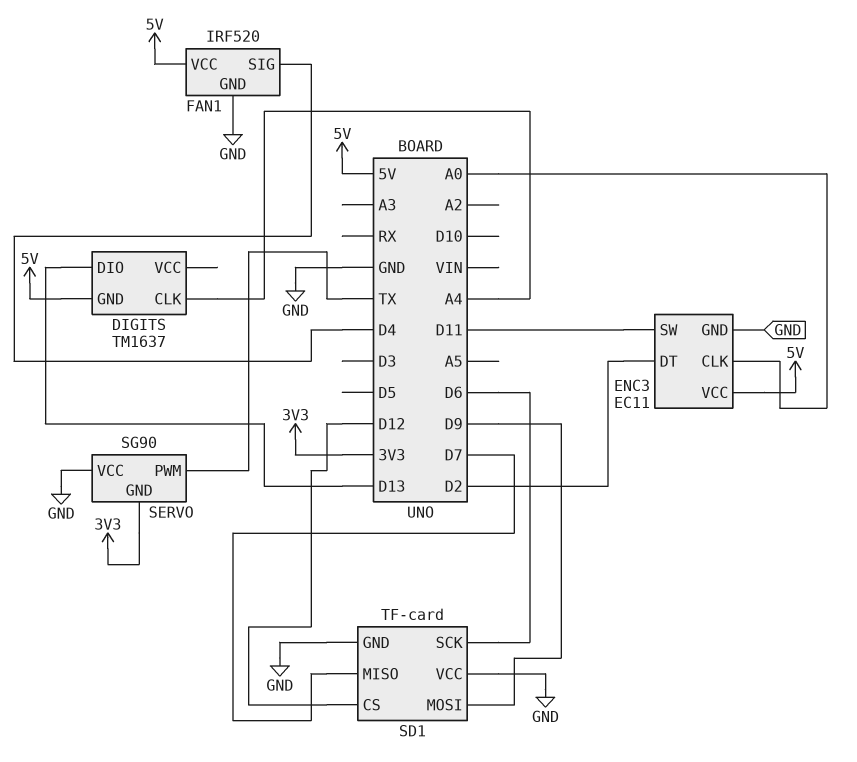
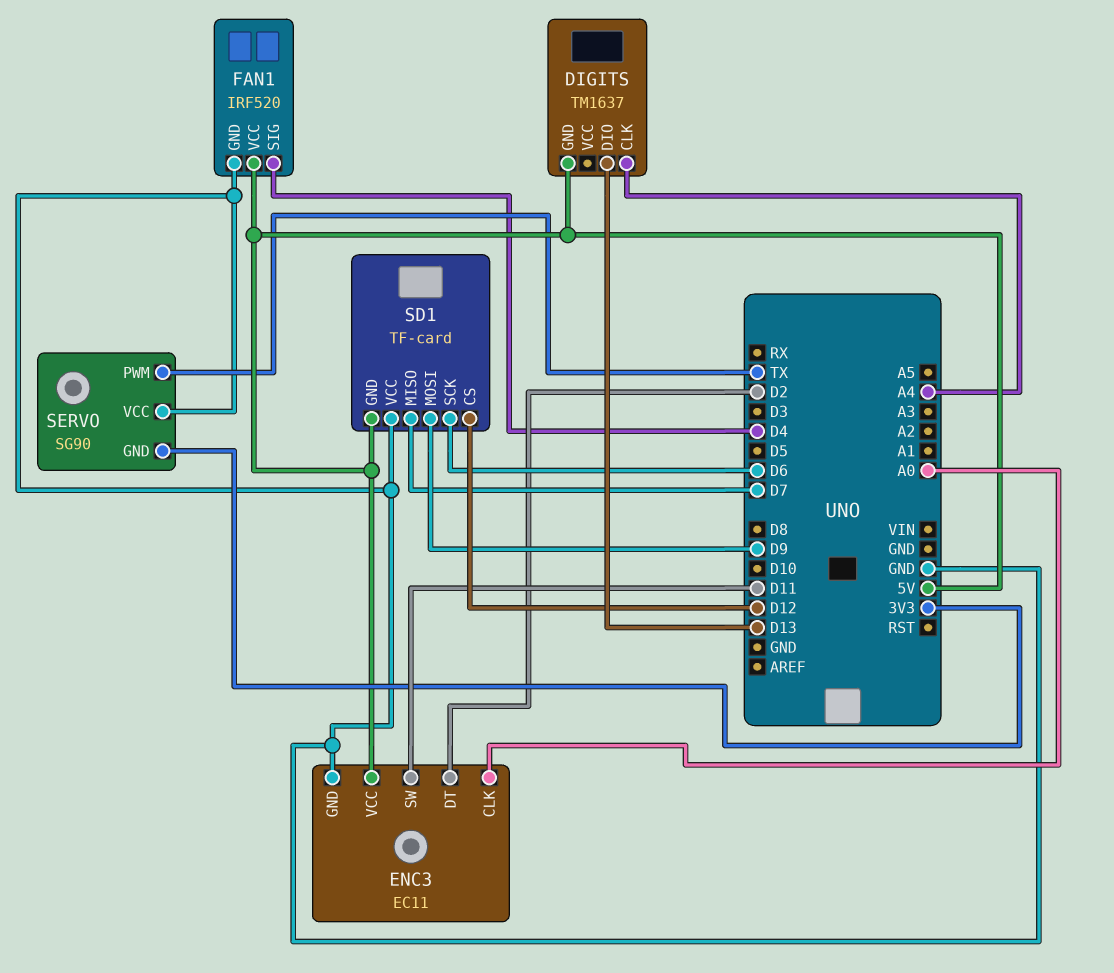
SD1 pin GND: GND -> 5V

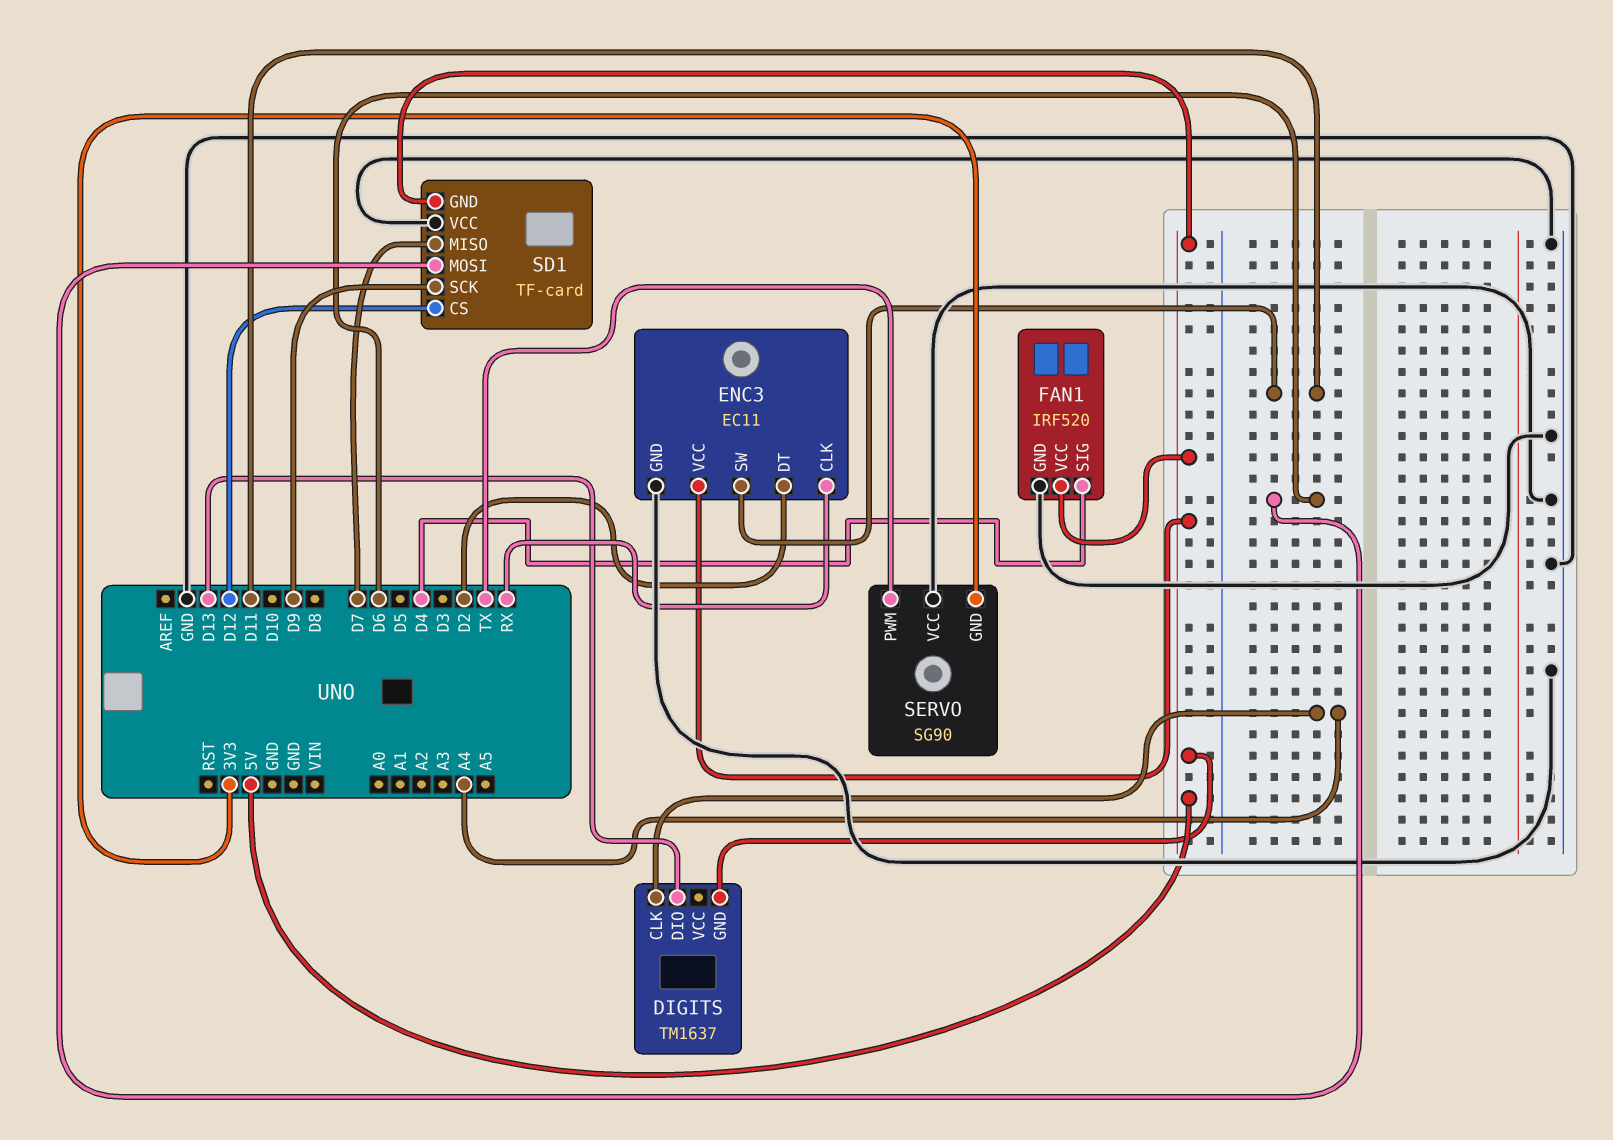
ENC3 pin CLK: A0 -> RX
SD1 pin MOSI: D9 -> D6
SD1 pin SCK: D6 -> D9

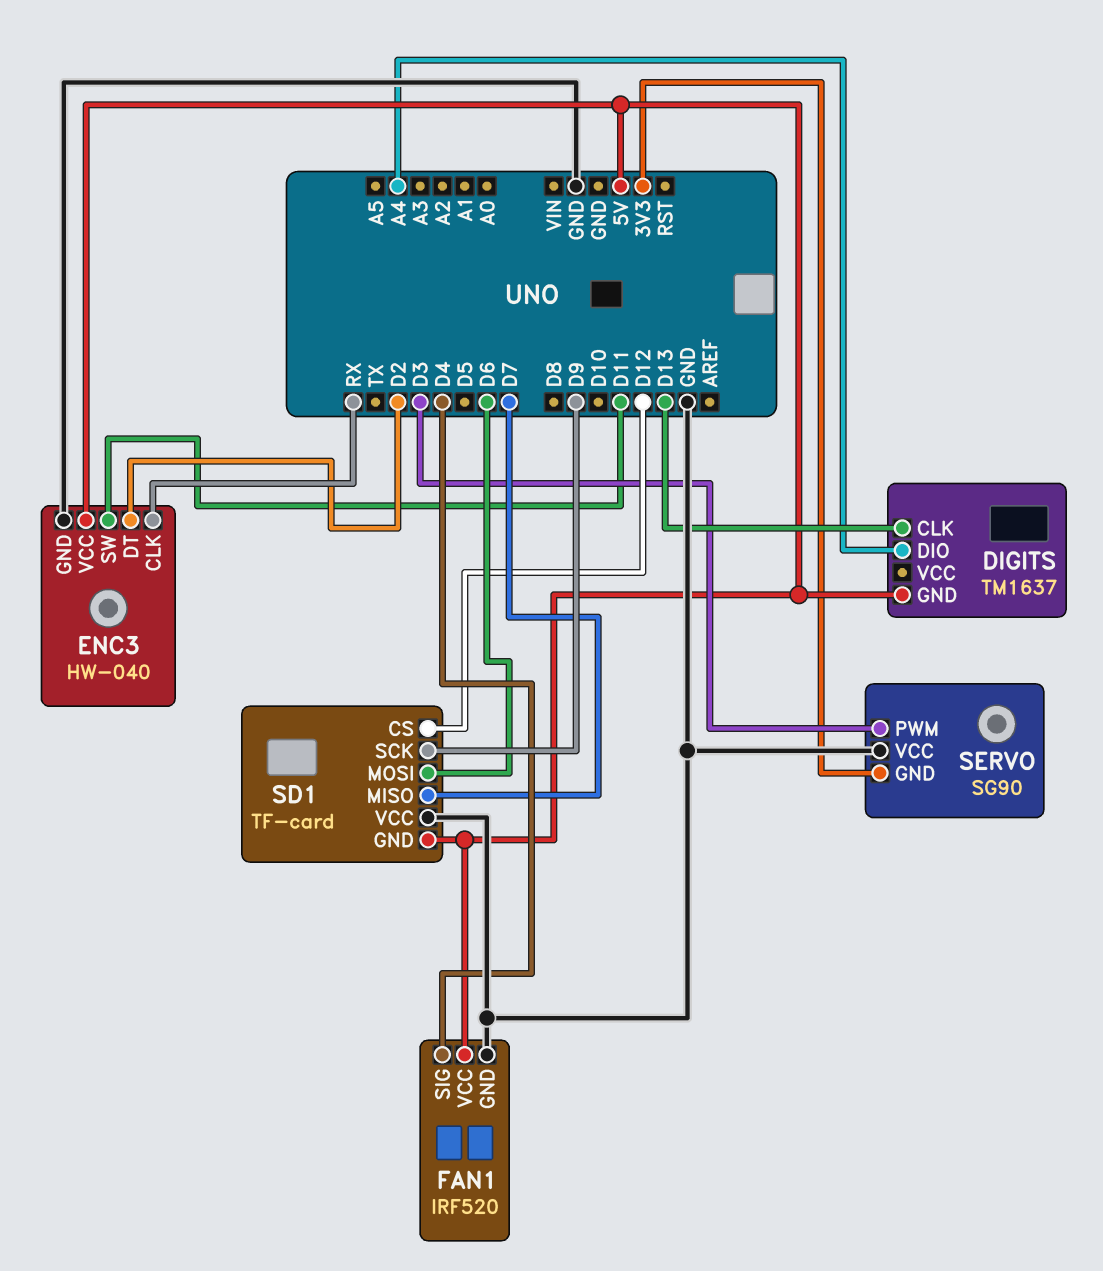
DIGITS pin CLK: A4 -> D13
DIGITS pin DIO: D13 -> A4
ENC3: EC11 -> HW-040
SERVO pin PWM: TX -> D3

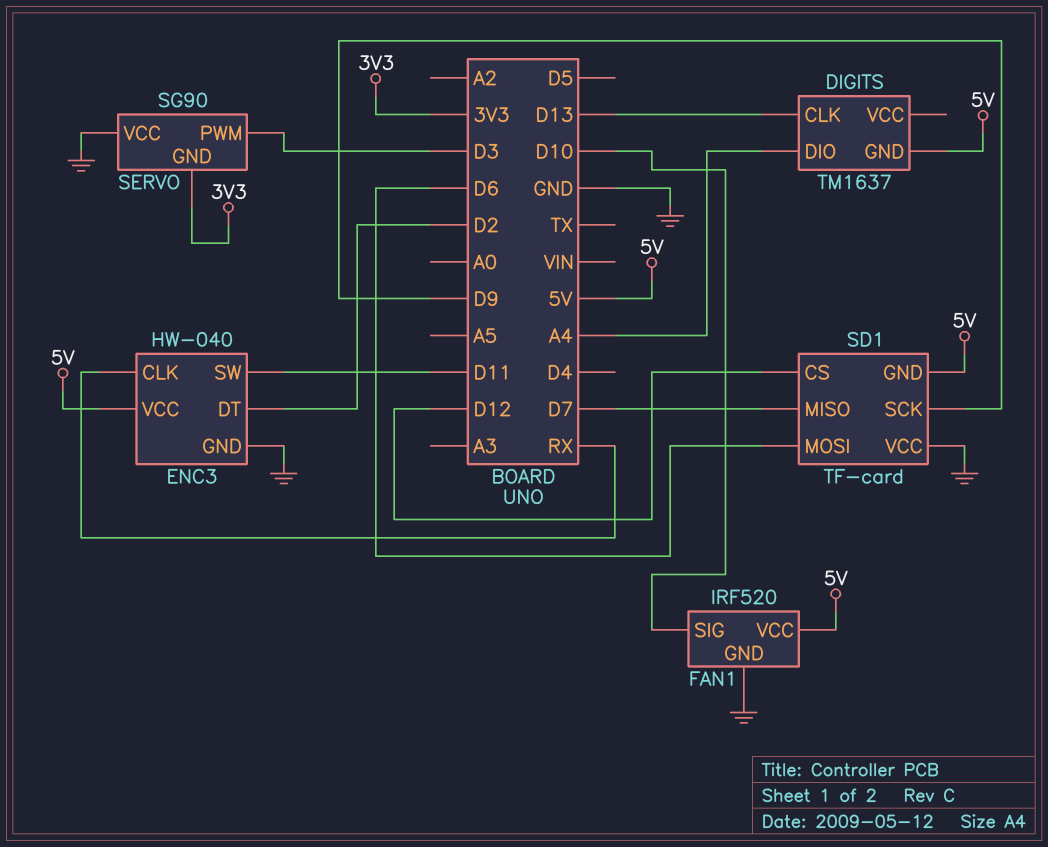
FAN1 pin SIG: D4 -> D10

